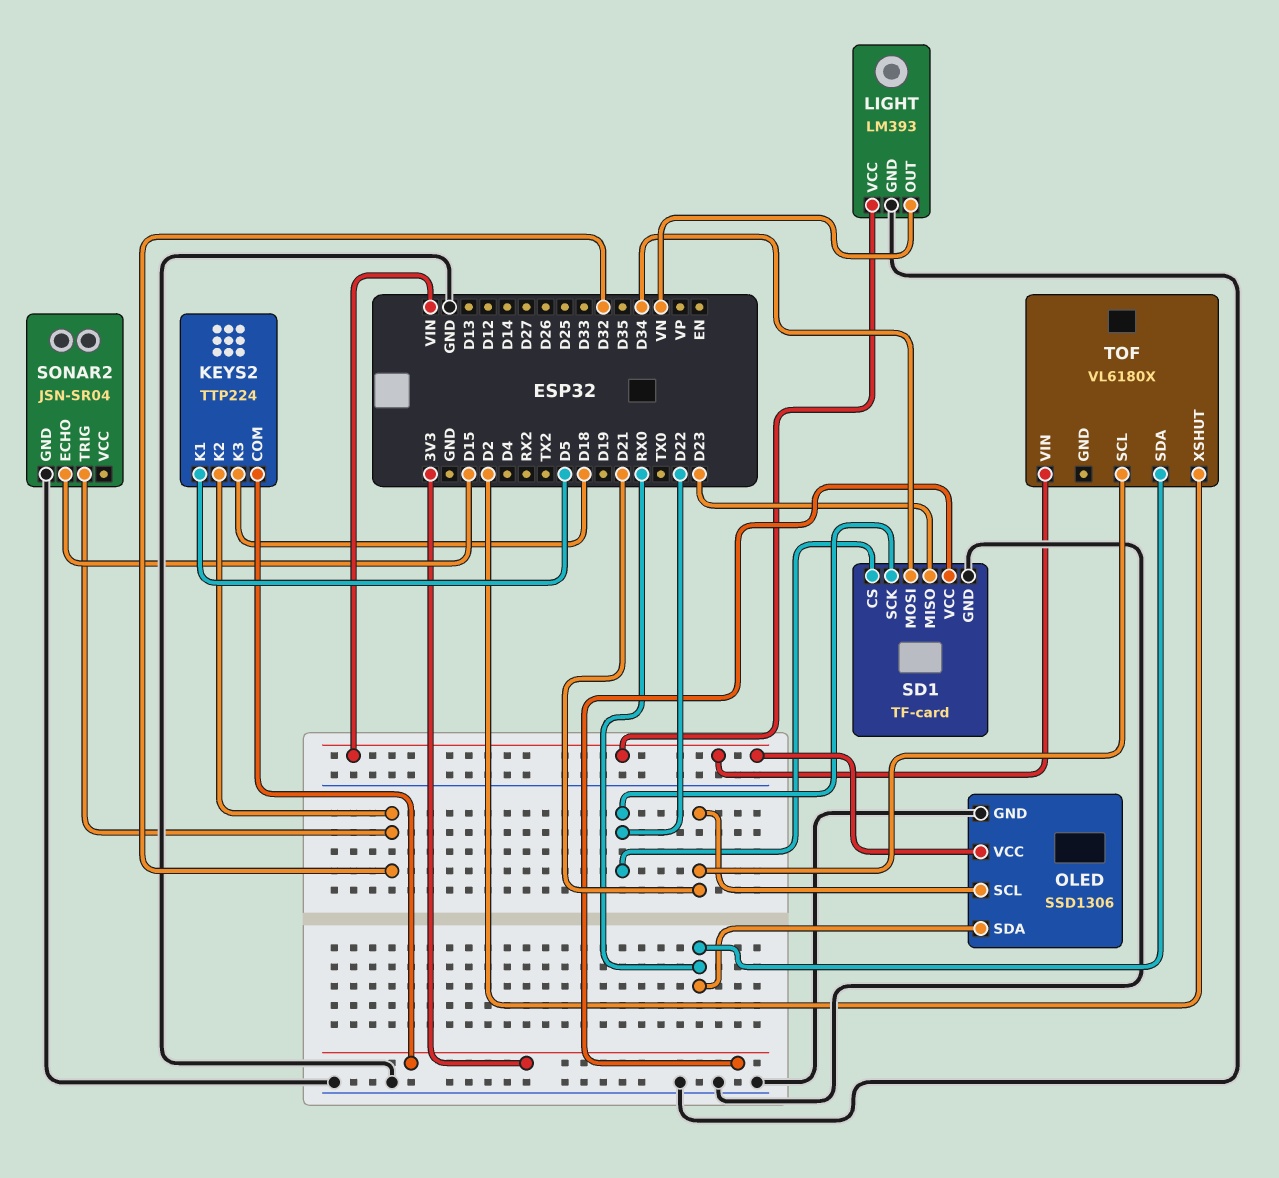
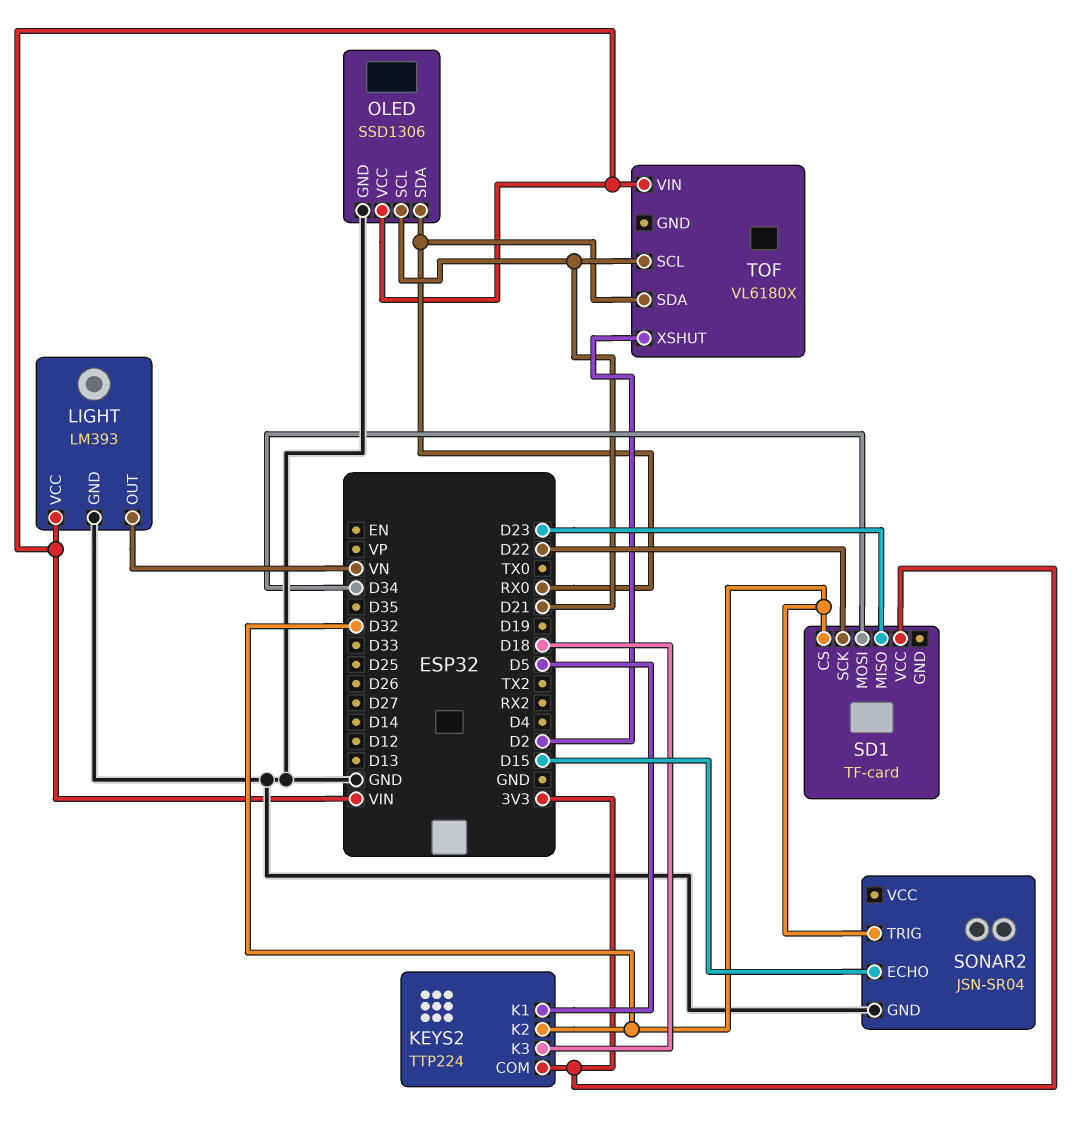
SD1 pin CS: D22 -> D32
SD1 pin GND: GND -> none

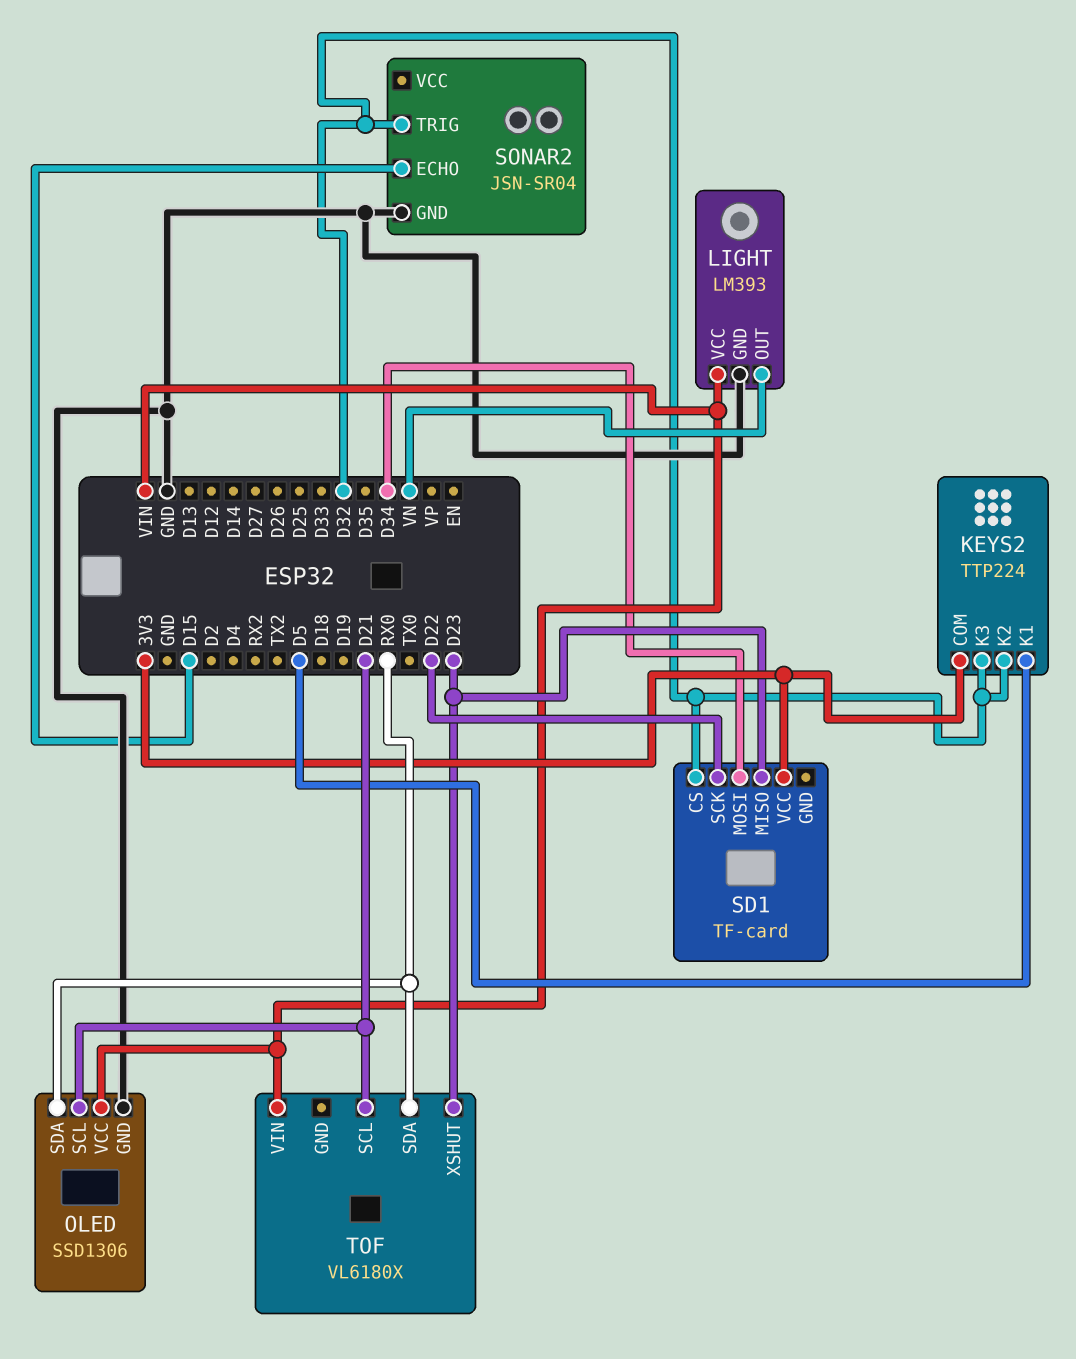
KEYS2 pin K3: D18 -> D32
TOF pin XSHUT: D2 -> D23

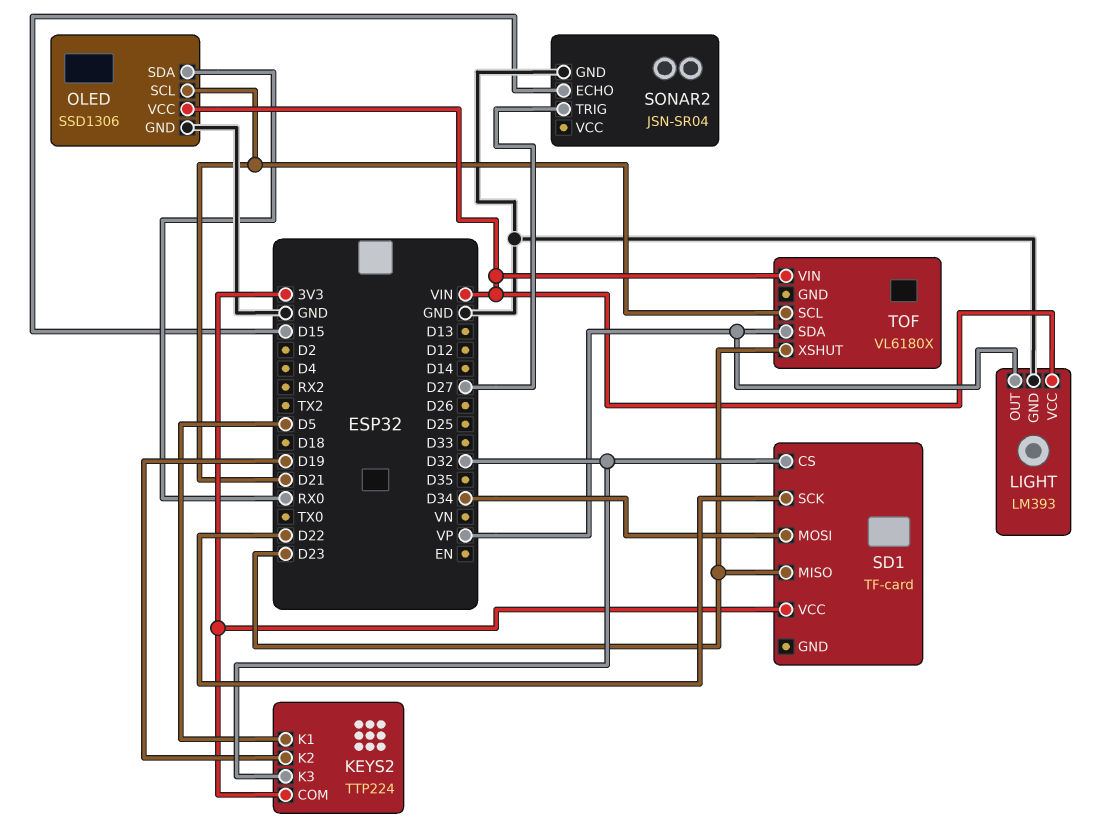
KEYS2 pin K2: D32 -> D19
LIGHT pin OUT: VN -> VP
SONAR2 pin TRIG: D32 -> D27
TOF pin SDA: RX0 -> VP

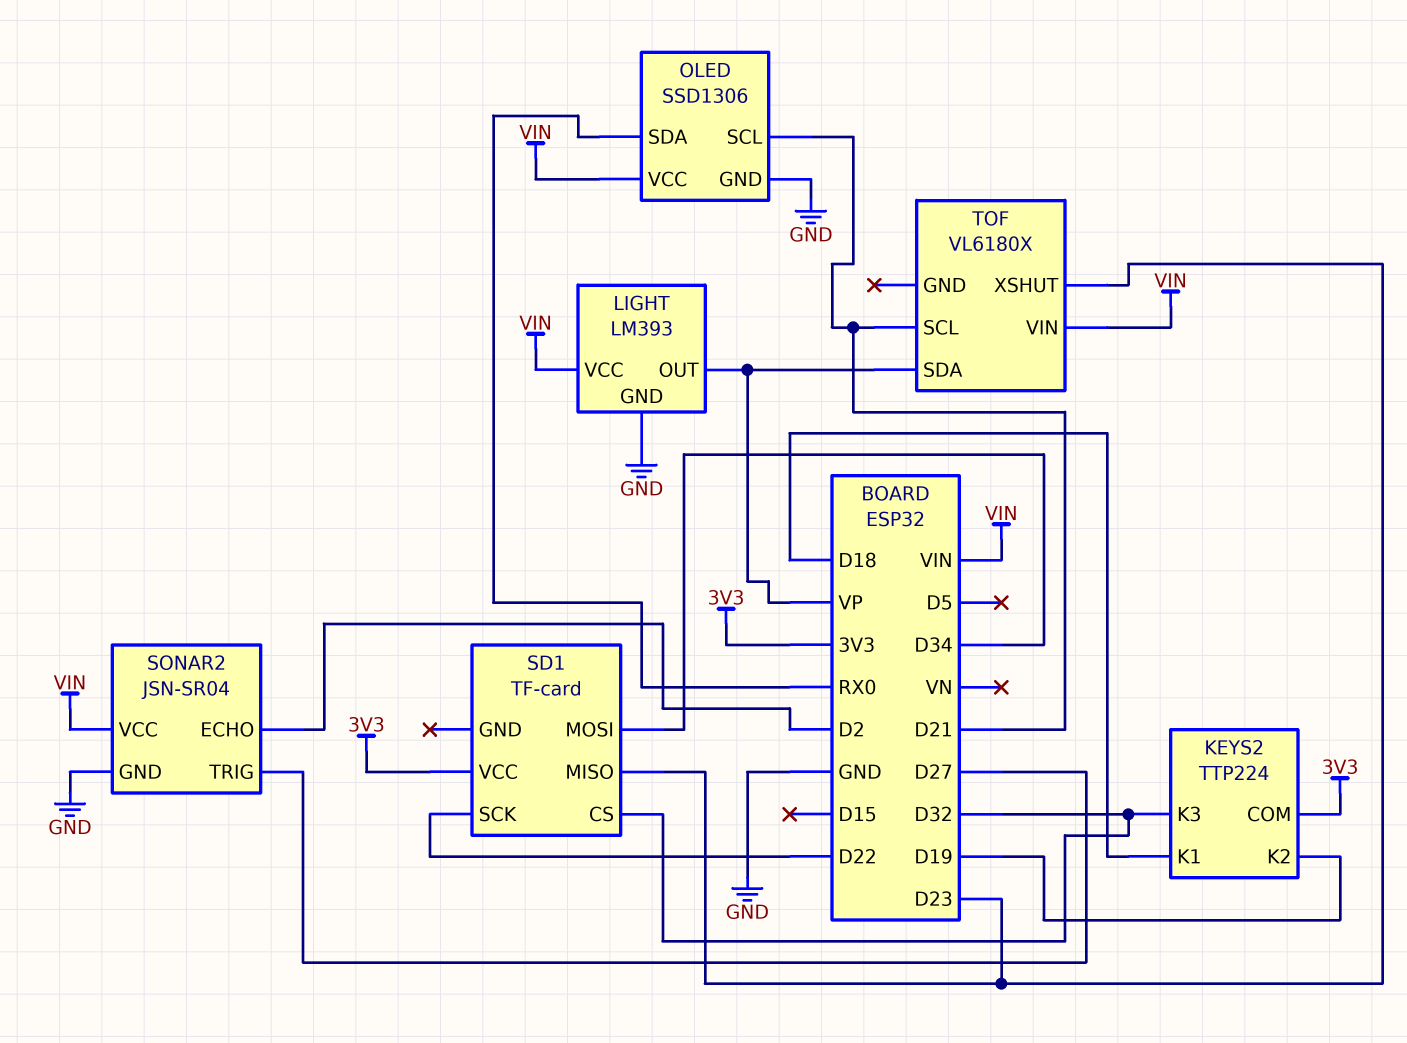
KEYS2 pin K1: D5 -> D18
SONAR2 pin ECHO: D15 -> D2
SONAR2 pin VCC: none -> VIN

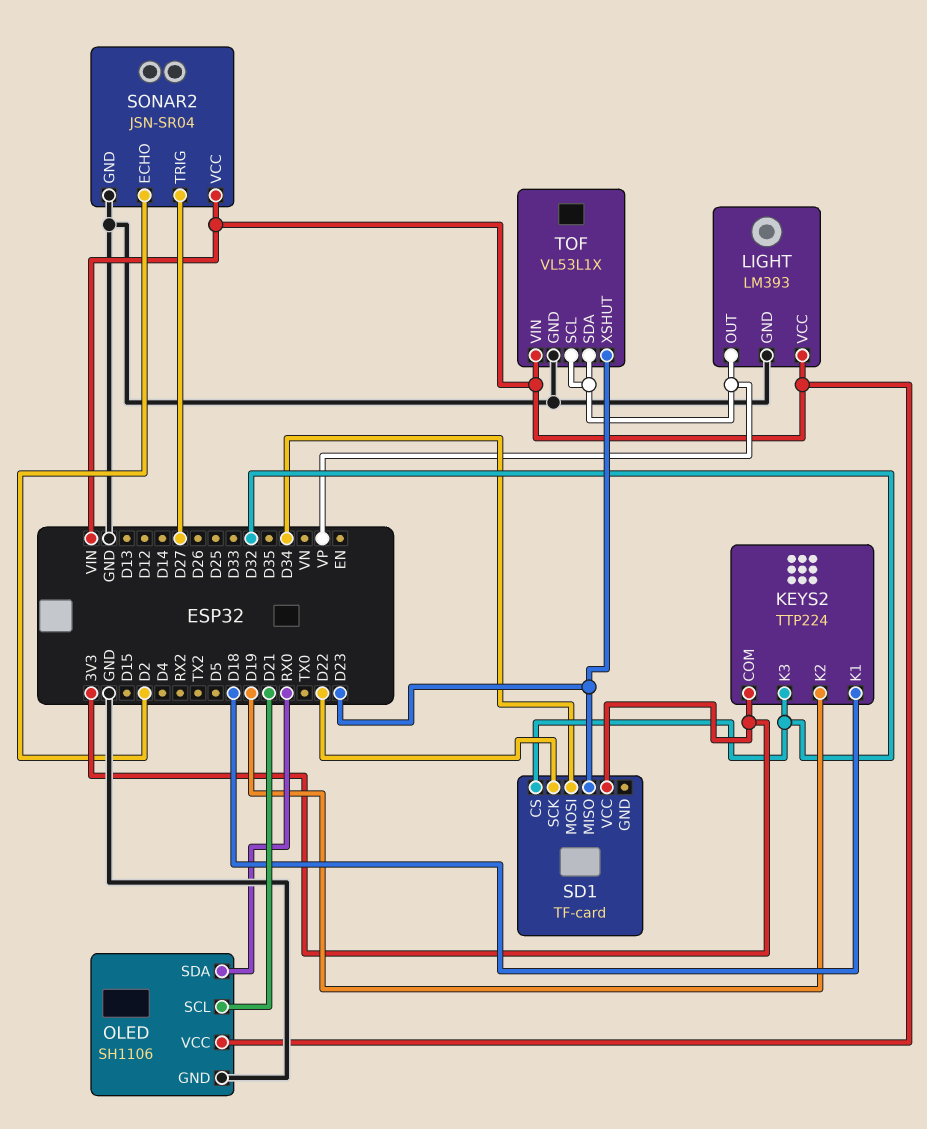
OLED: SSD1306 -> SH1106
TOF: VL6180X -> VL53L1X
TOF pin GND: none -> GND
TOF pin SCL: D21 -> VP

